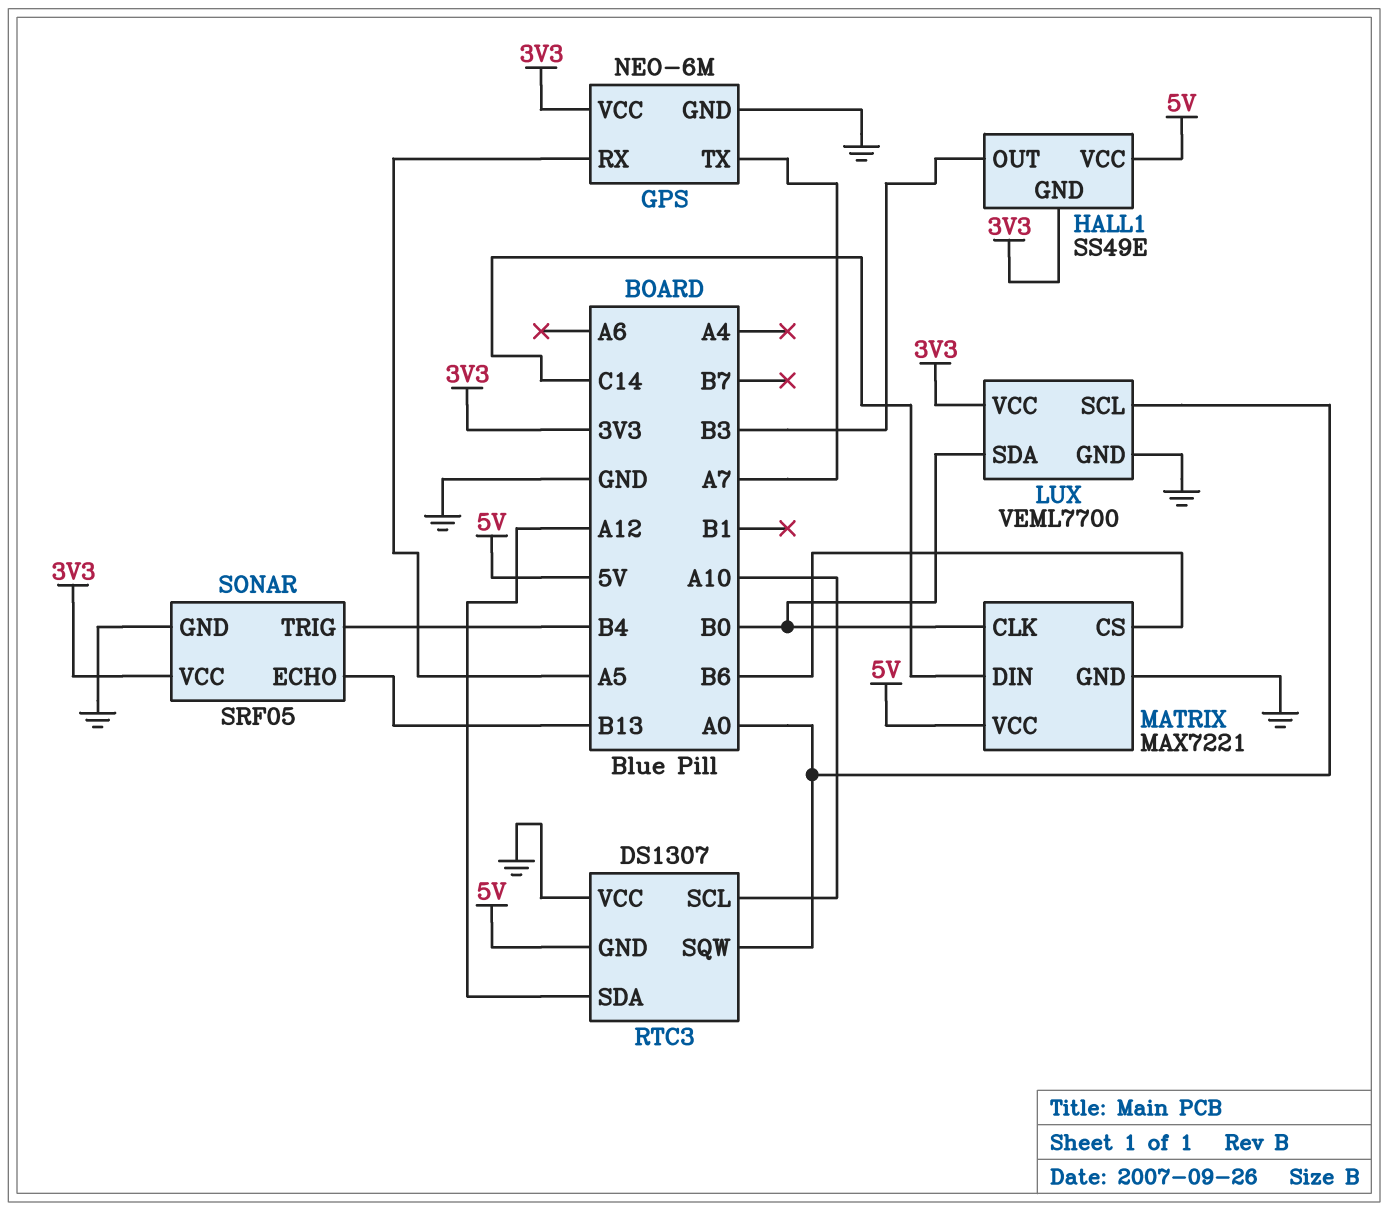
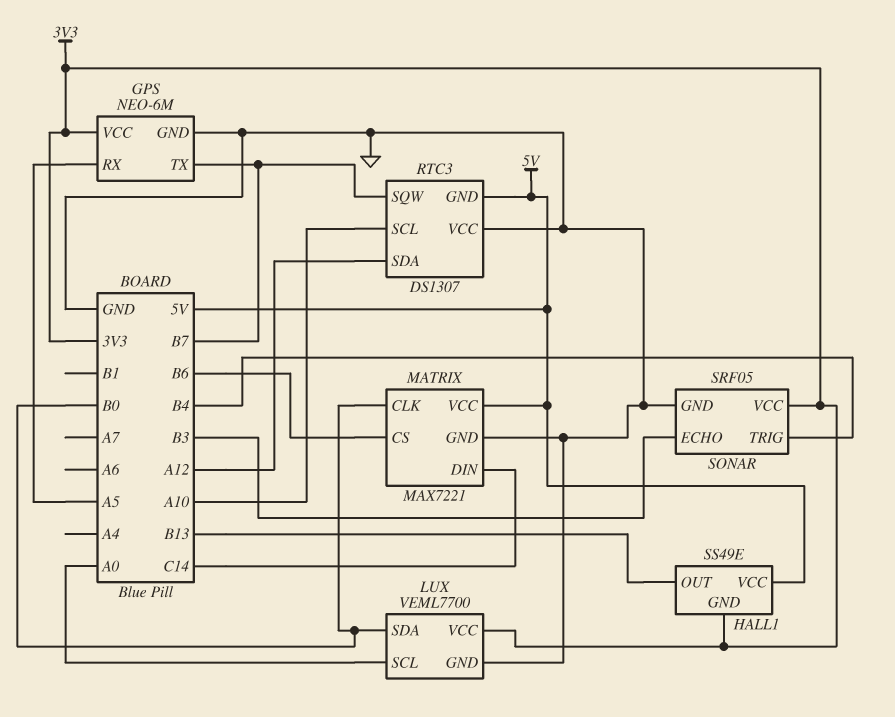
GPS pin TX: A7 -> B7
HALL1 pin OUT: B3 -> B13
RTC3 pin SQW: A0 -> B7
SONAR pin ECHO: B13 -> B3

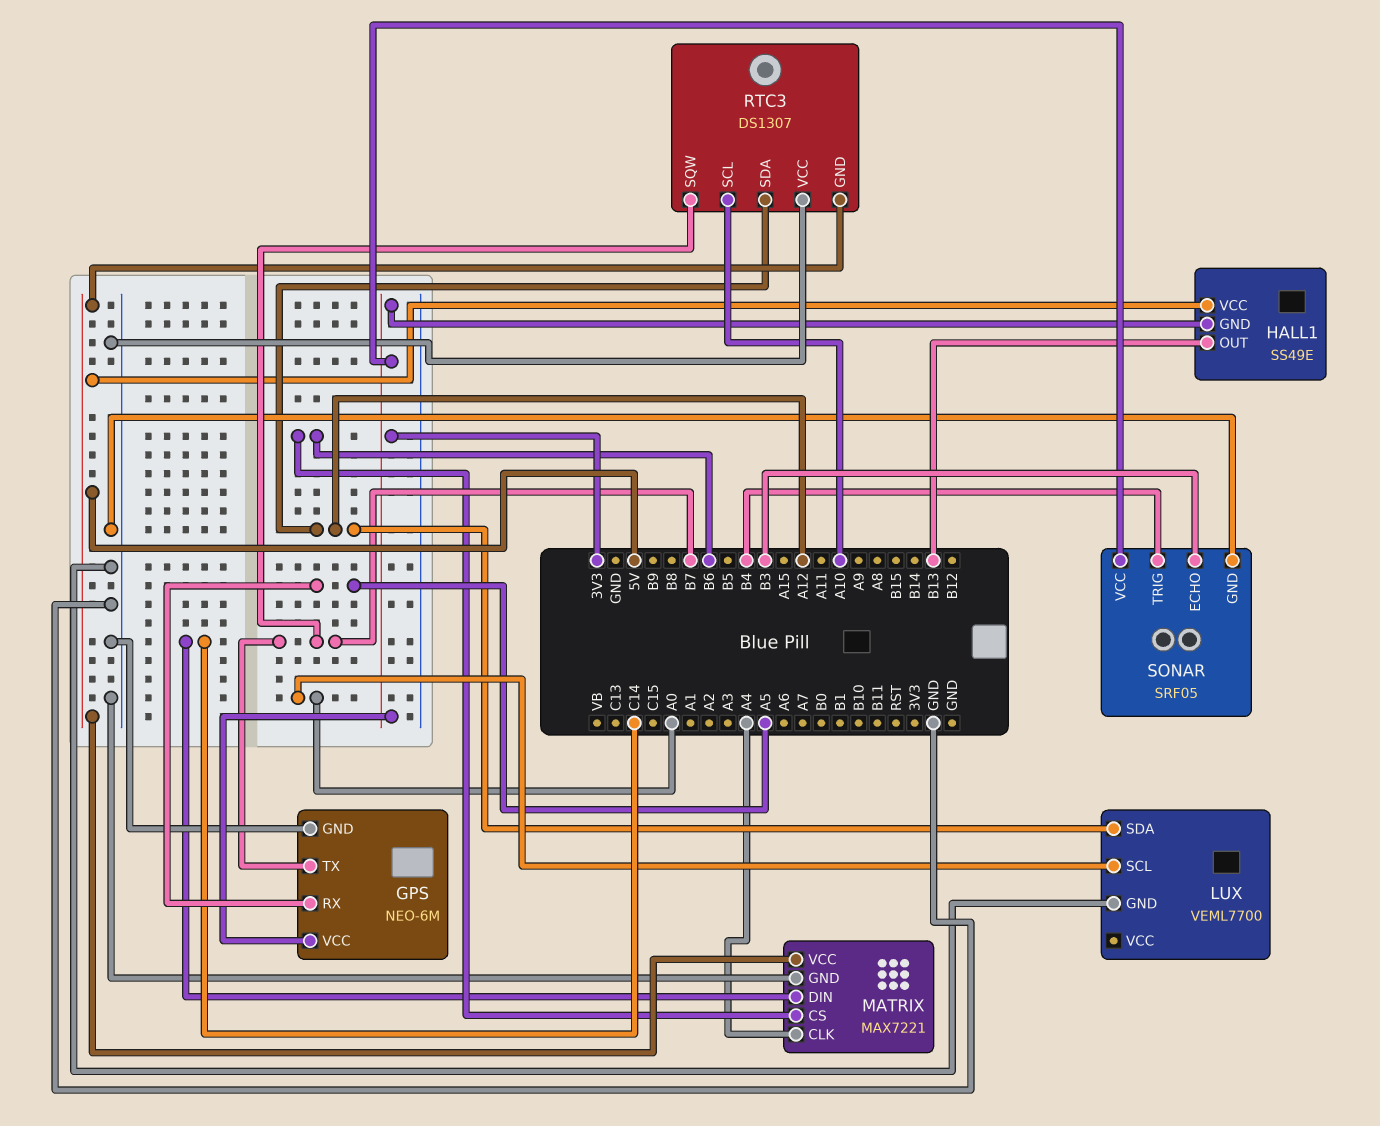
LUX pin SDA: B0 -> A12
LUX pin VCC: 3V3 -> none
MATRIX pin CLK: B0 -> A4

